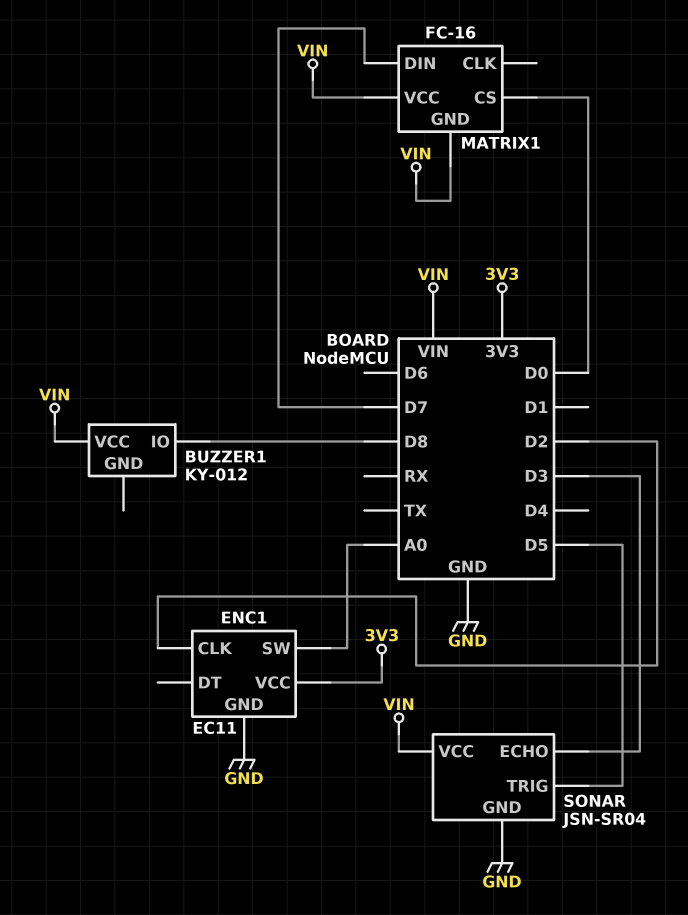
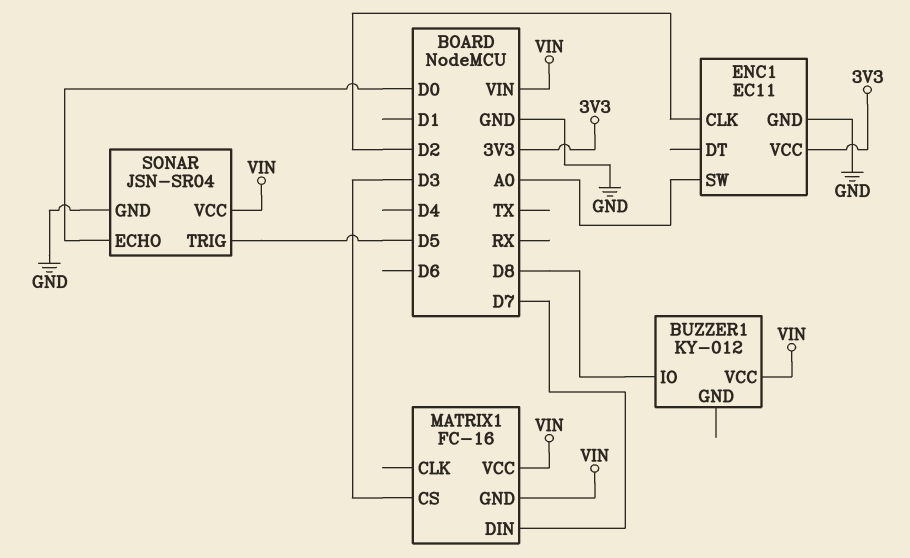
MATRIX1 pin CS: D0 -> D3
SONAR pin ECHO: D3 -> D0

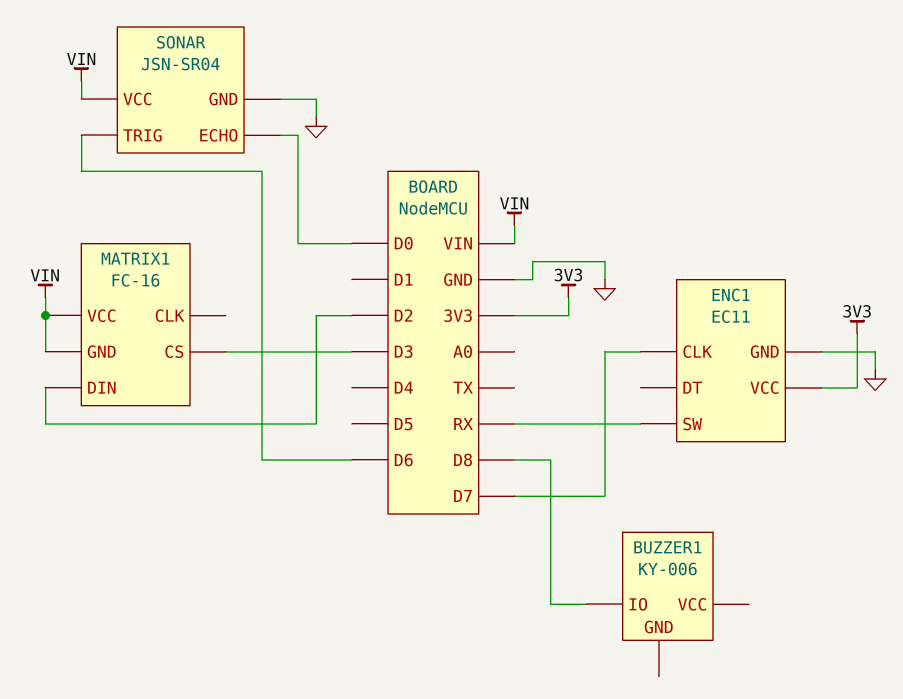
BUZZER1: KY-012 -> KY-006
BUZZER1 pin VCC: VIN -> none
ENC1 pin CLK: D2 -> D7
ENC1 pin SW: A0 -> RX
MATRIX1 pin DIN: D7 -> D2
SONAR pin TRIG: D5 -> D6

